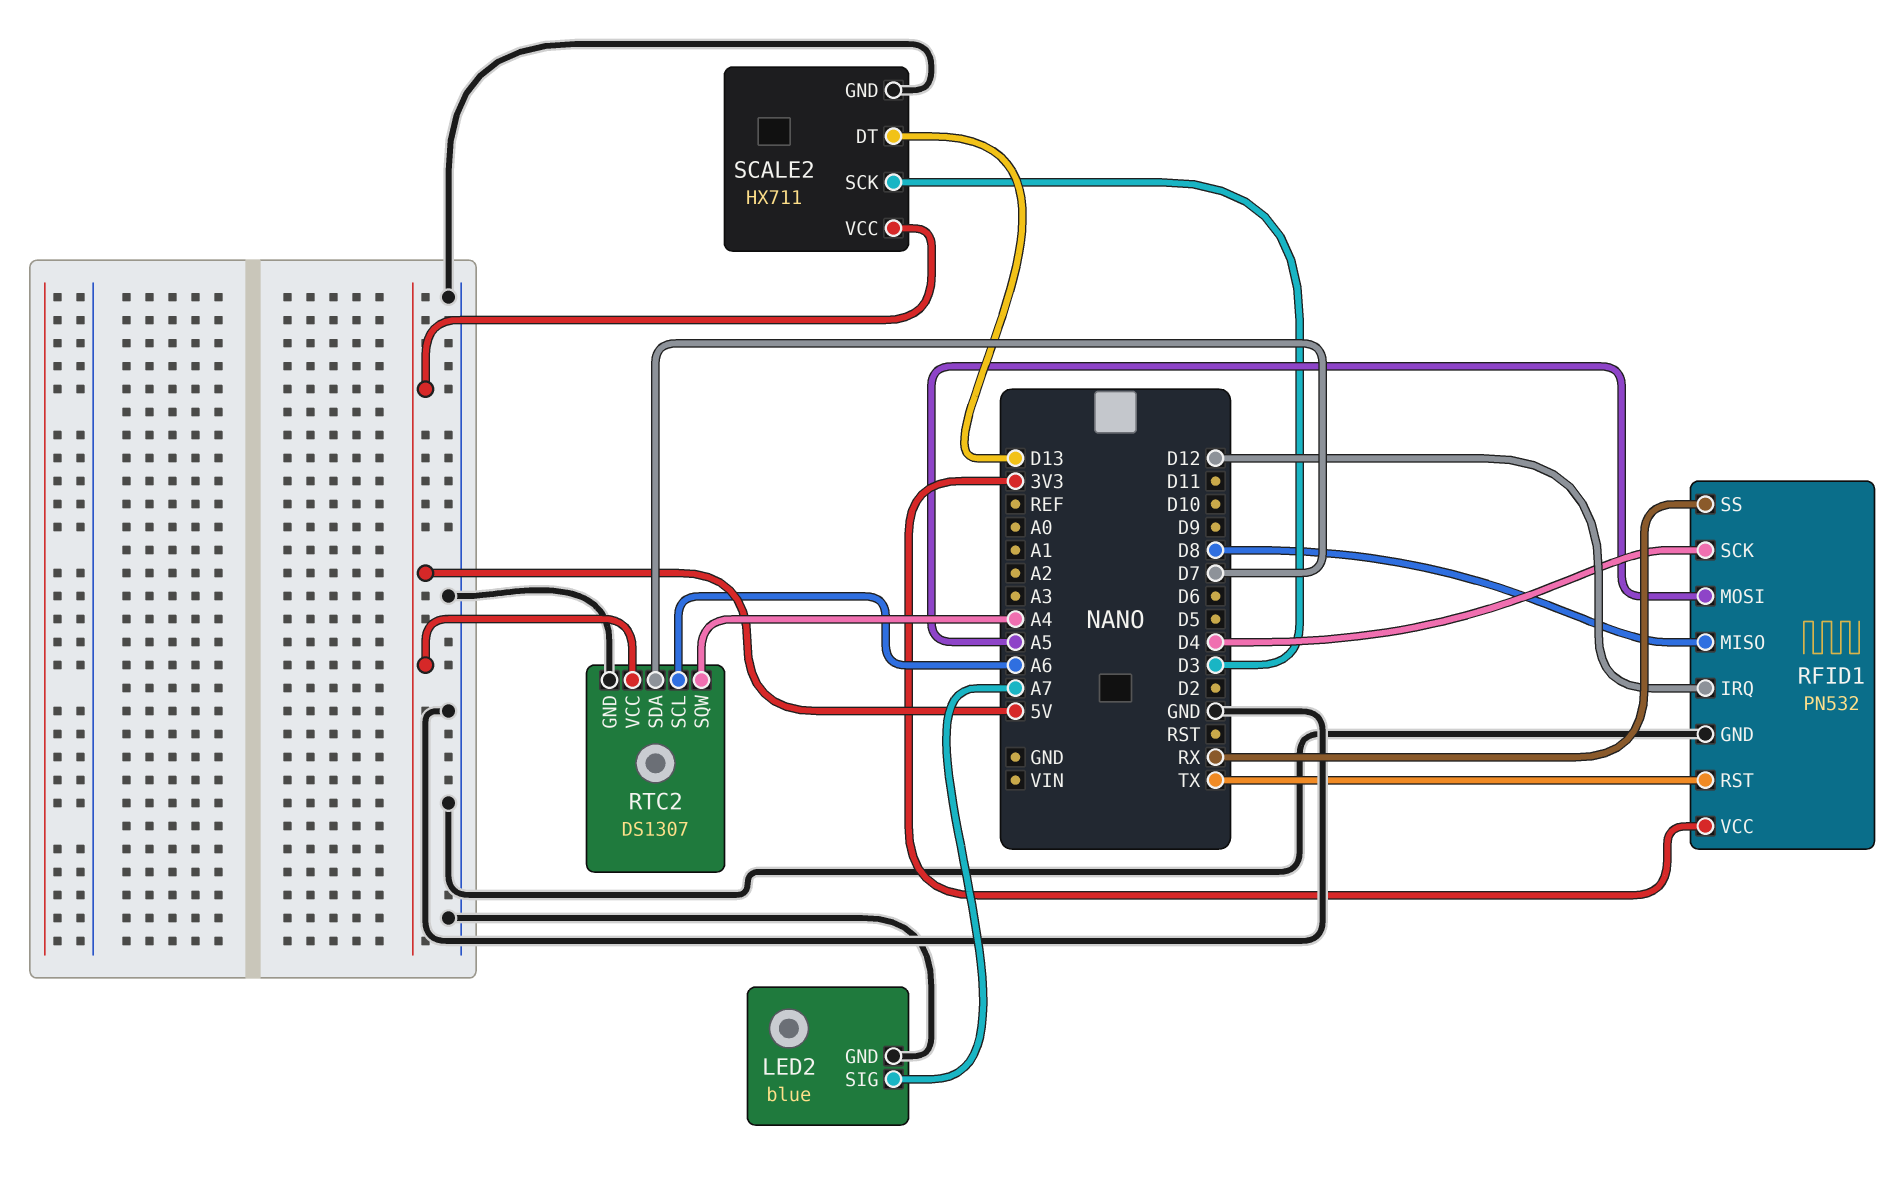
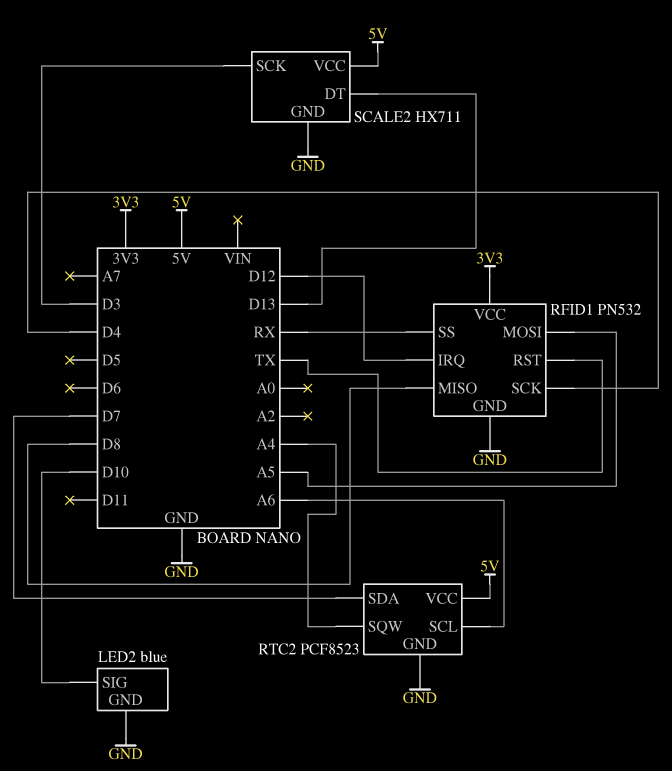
LED2 pin SIG: A7 -> D10
RTC2: DS1307 -> PCF8523

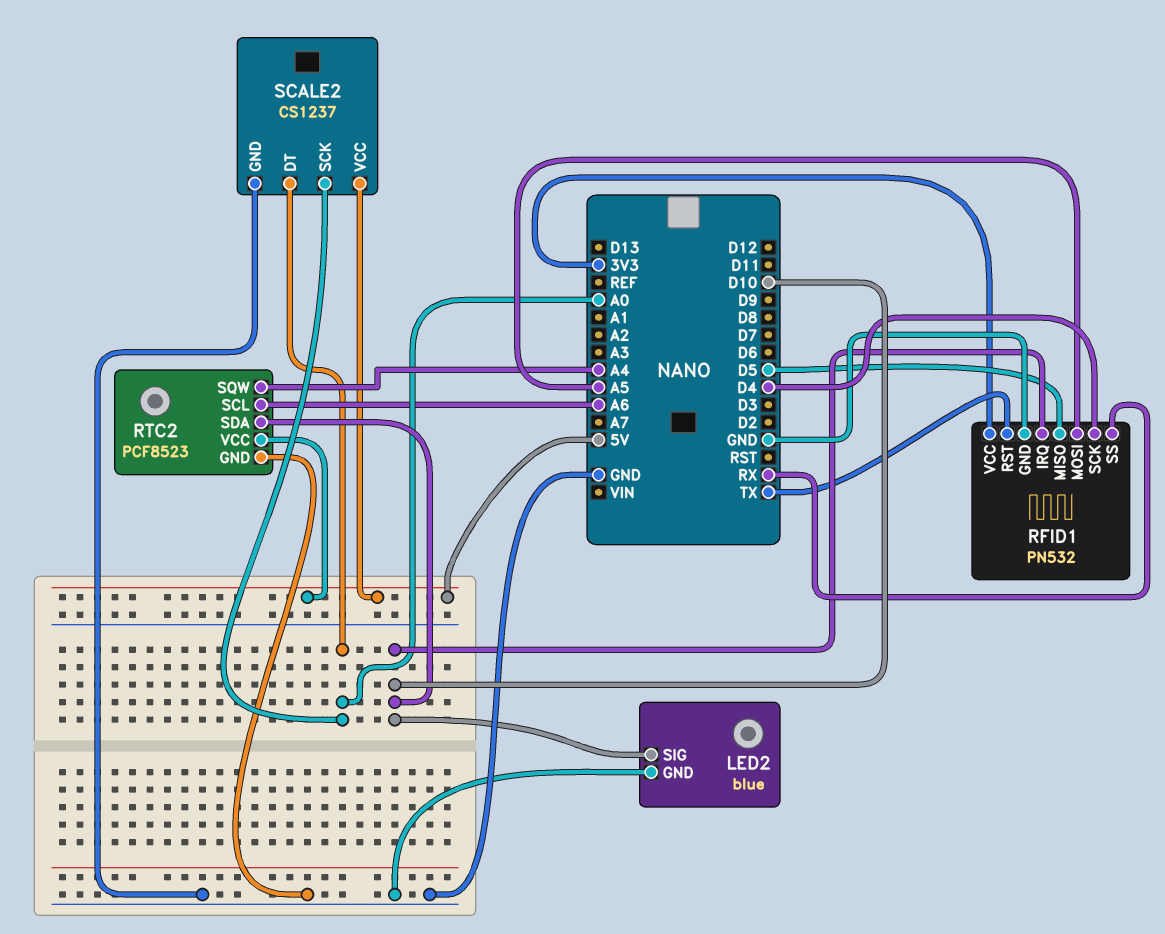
RFID1 pin IRQ: D12 -> D10
RFID1 pin MISO: D8 -> D5
RTC2 pin SDA: D7 -> D10
SCALE2: HX711 -> CS1237
SCALE2 pin DT: D13 -> A0
SCALE2 pin SCK: D3 -> A0

